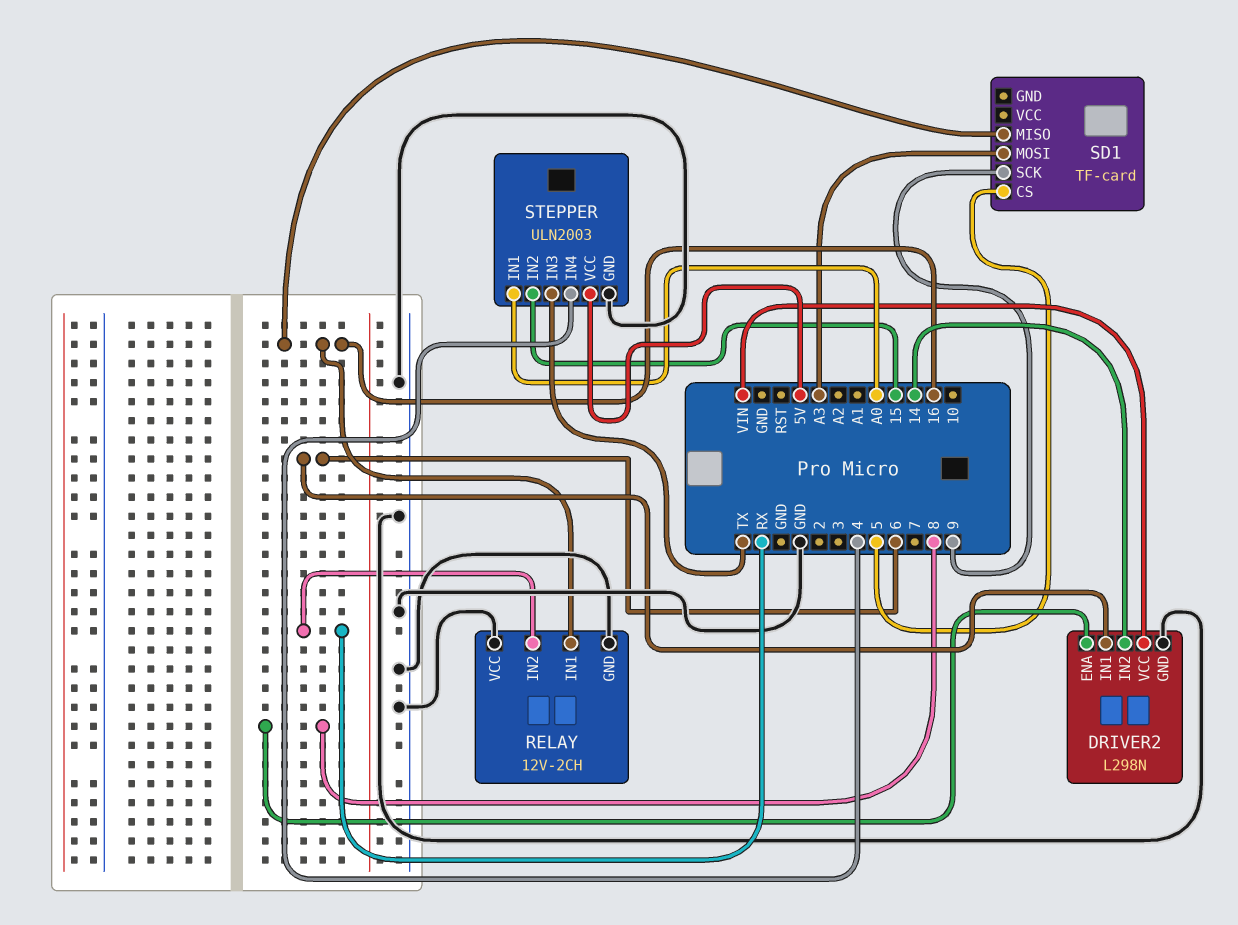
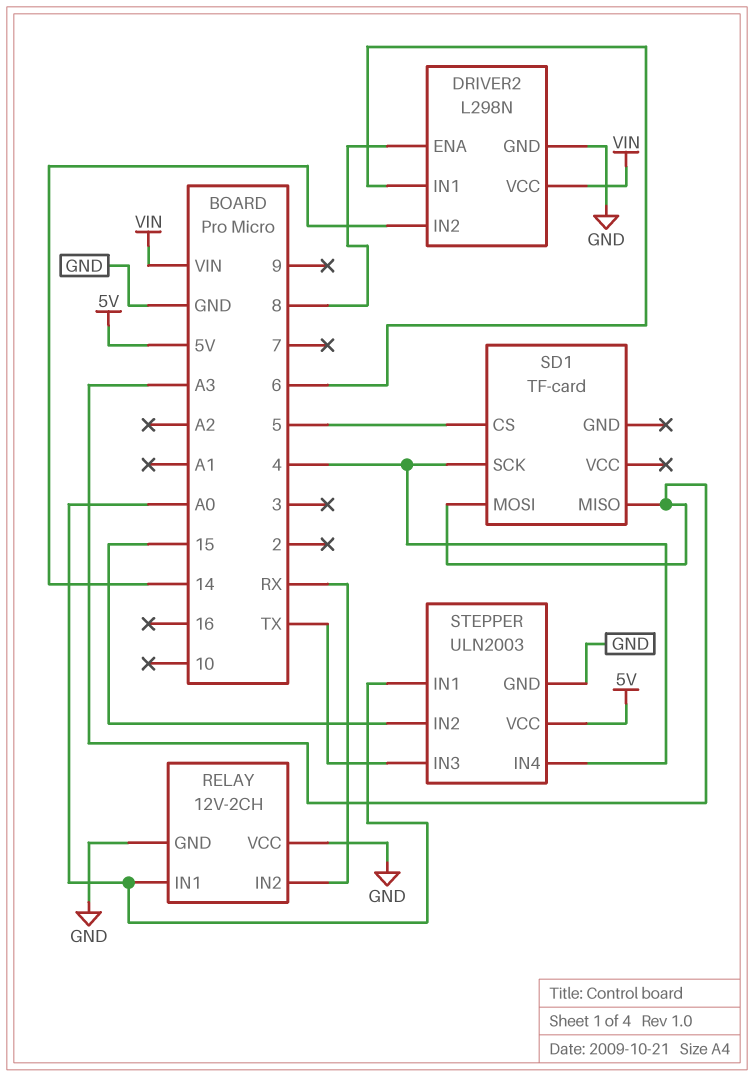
RELAY pin IN1: 16 -> A0
SD1 pin MISO: 16 -> A3
SD1 pin SCK: 9 -> 4

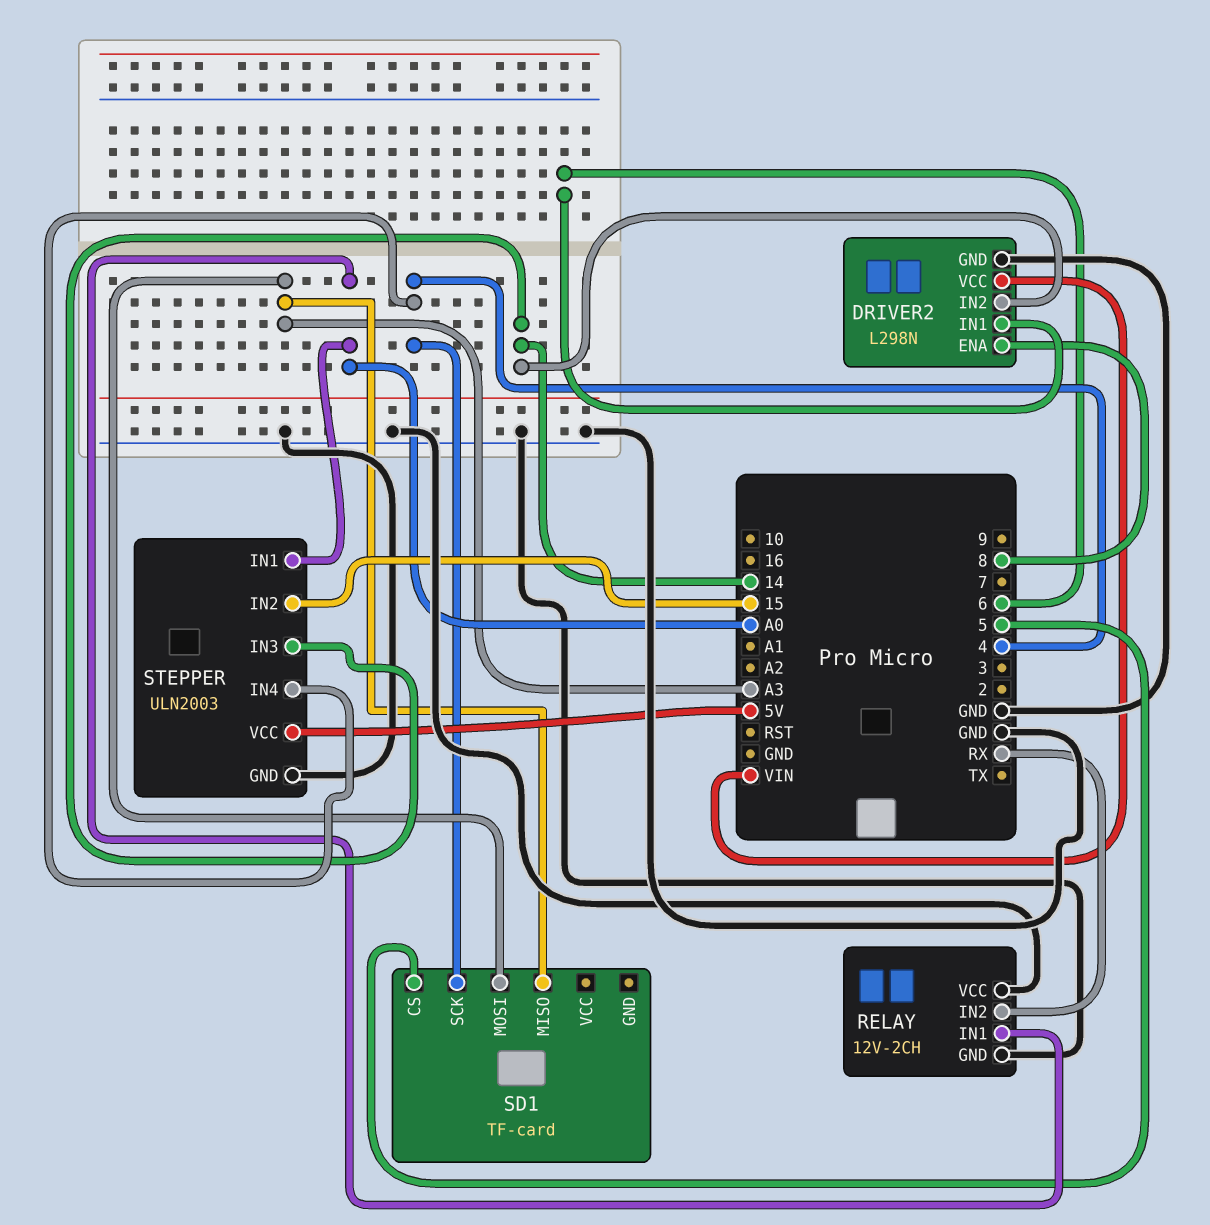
STEPPER pin IN3: TX -> 14

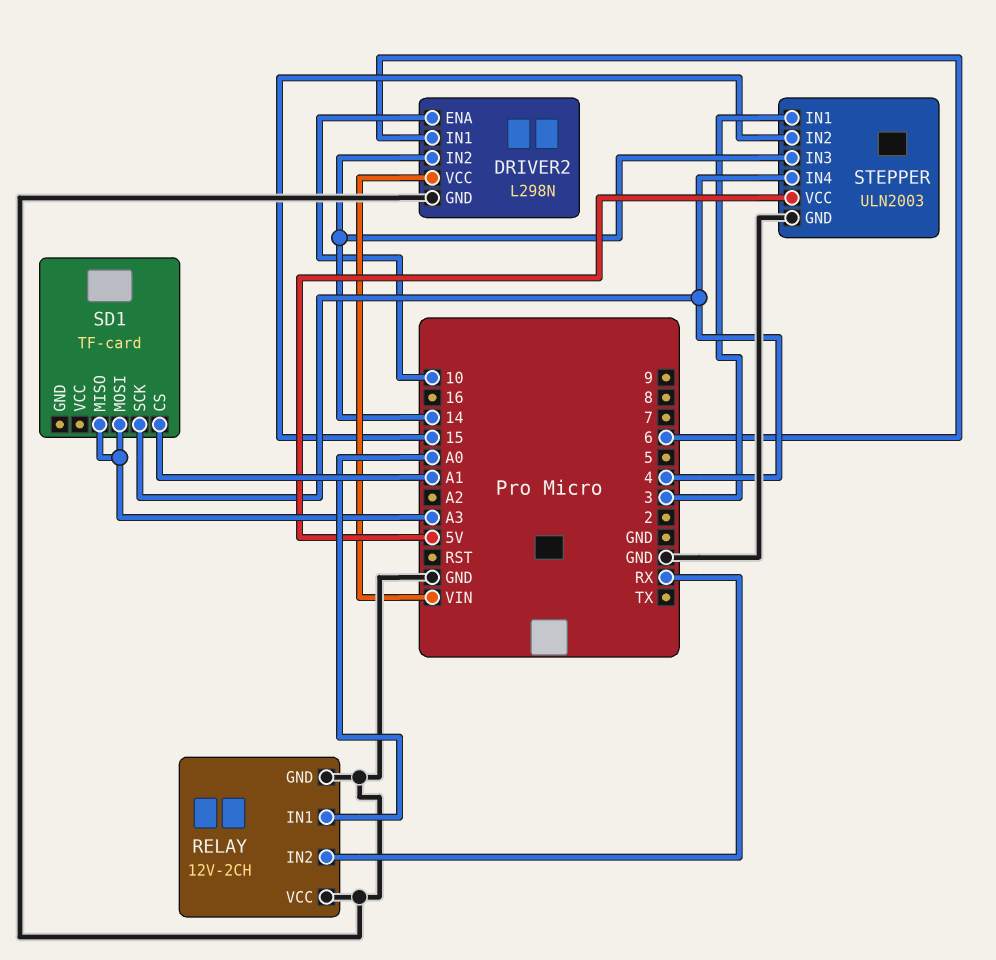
DRIVER2 pin ENA: 8 -> 10
SD1 pin CS: 5 -> A1
STEPPER pin IN1: A0 -> 3

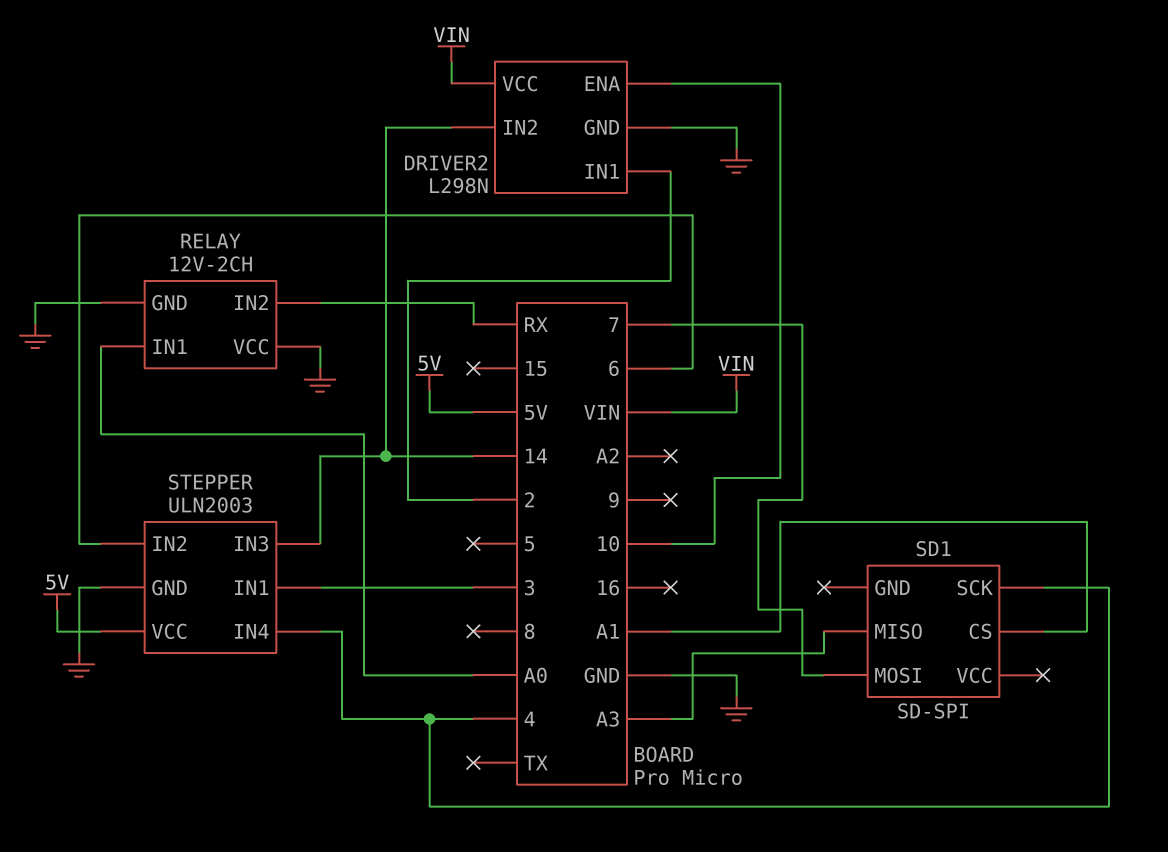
DRIVER2 pin IN1: 6 -> 2
SD1: TF-card -> SD-SPI
SD1 pin MOSI: A3 -> 7
STEPPER pin IN2: 15 -> 6

